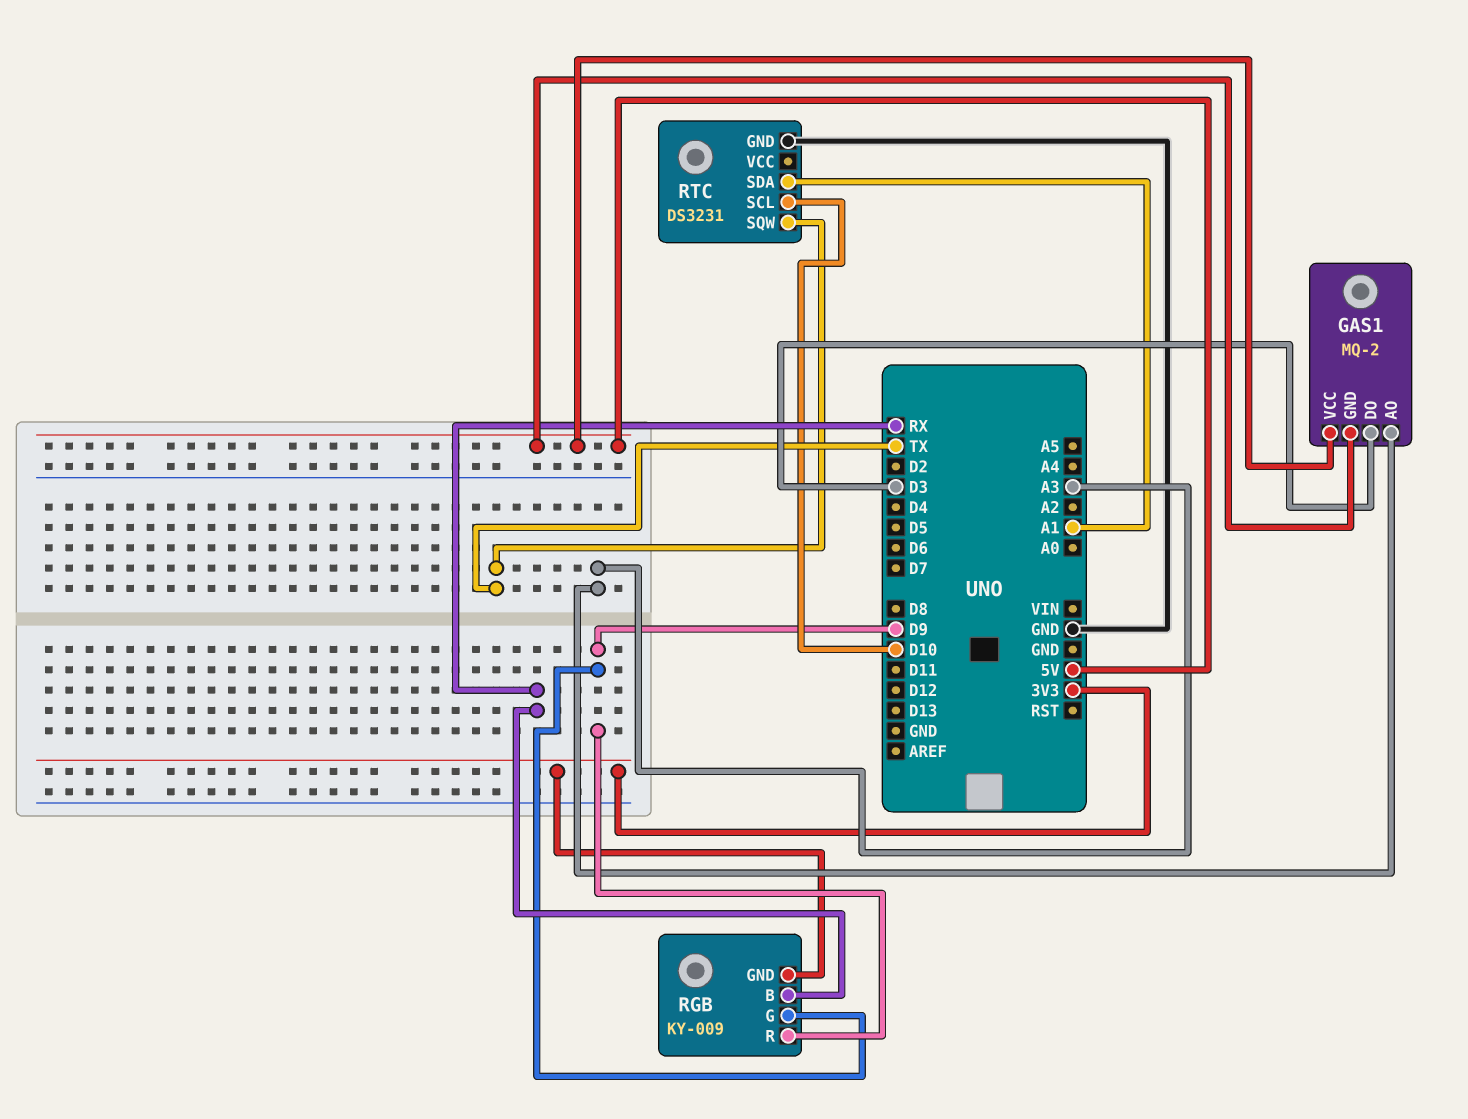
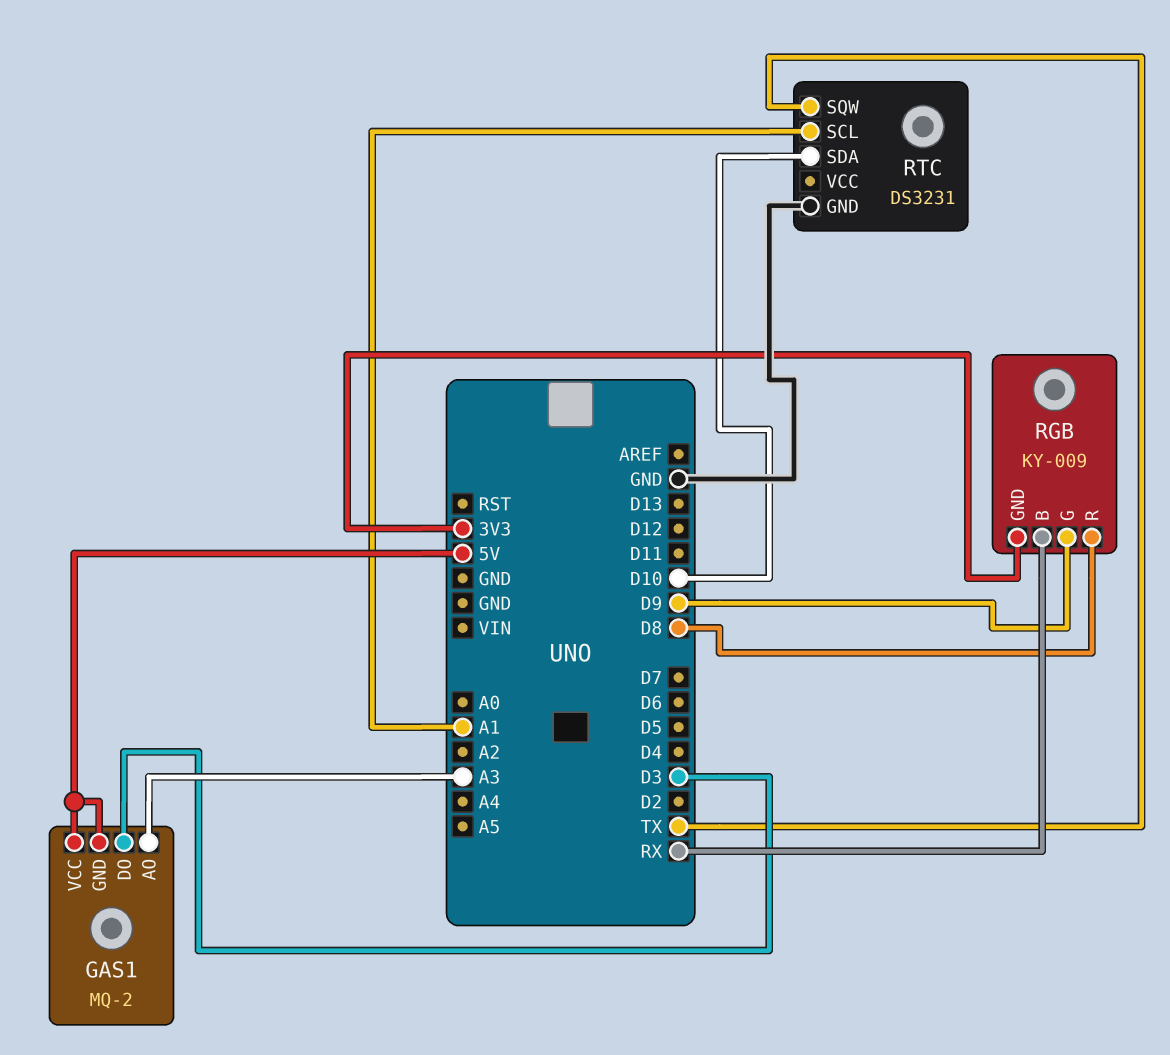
RGB pin R: D9 -> D8
RTC pin SCL: D10 -> A1
RTC pin SDA: A1 -> D10

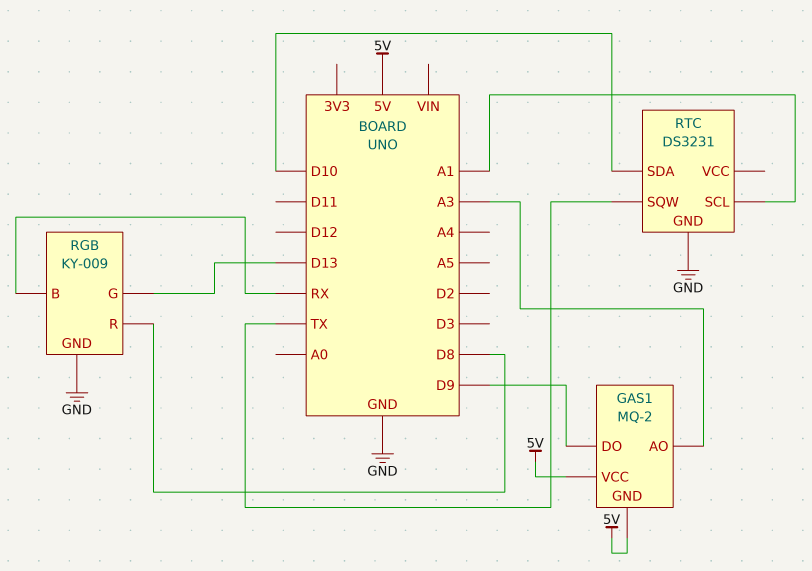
GAS1 pin DO: D3 -> D9
RGB pin G: D9 -> D13
RGB pin GND: 3V3 -> GND

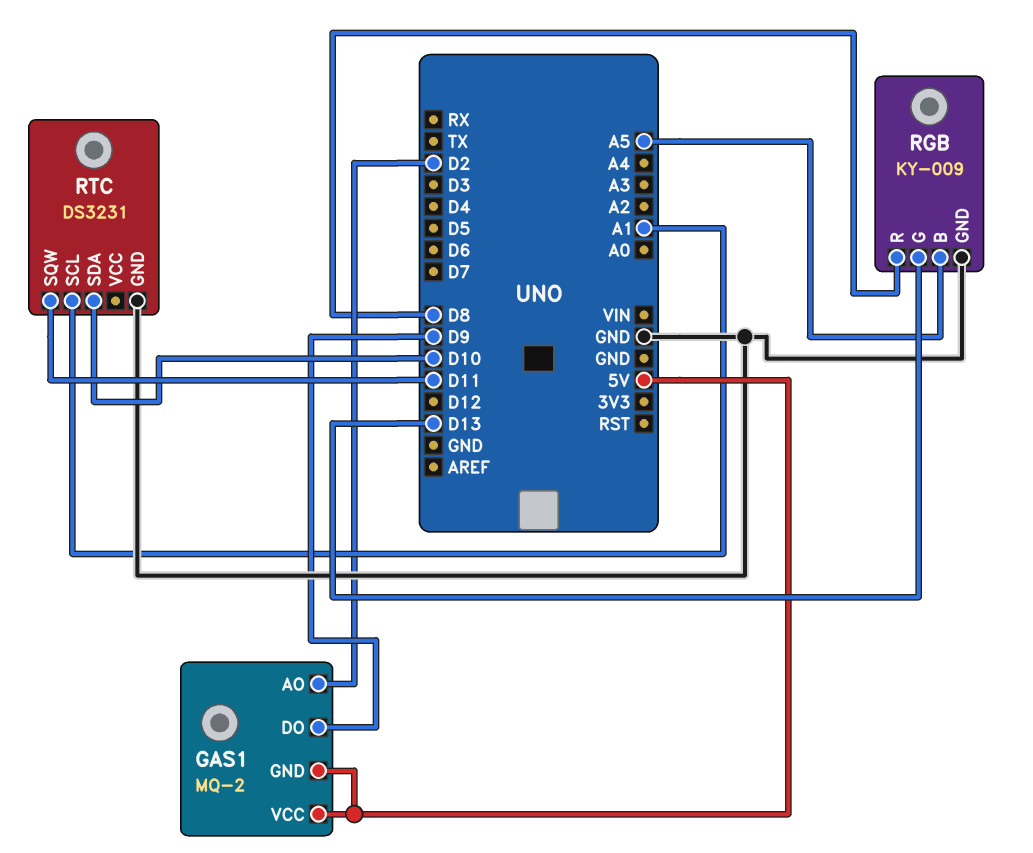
GAS1 pin AO: A3 -> D2
RGB pin B: RX -> A5
RTC pin SQW: TX -> D11

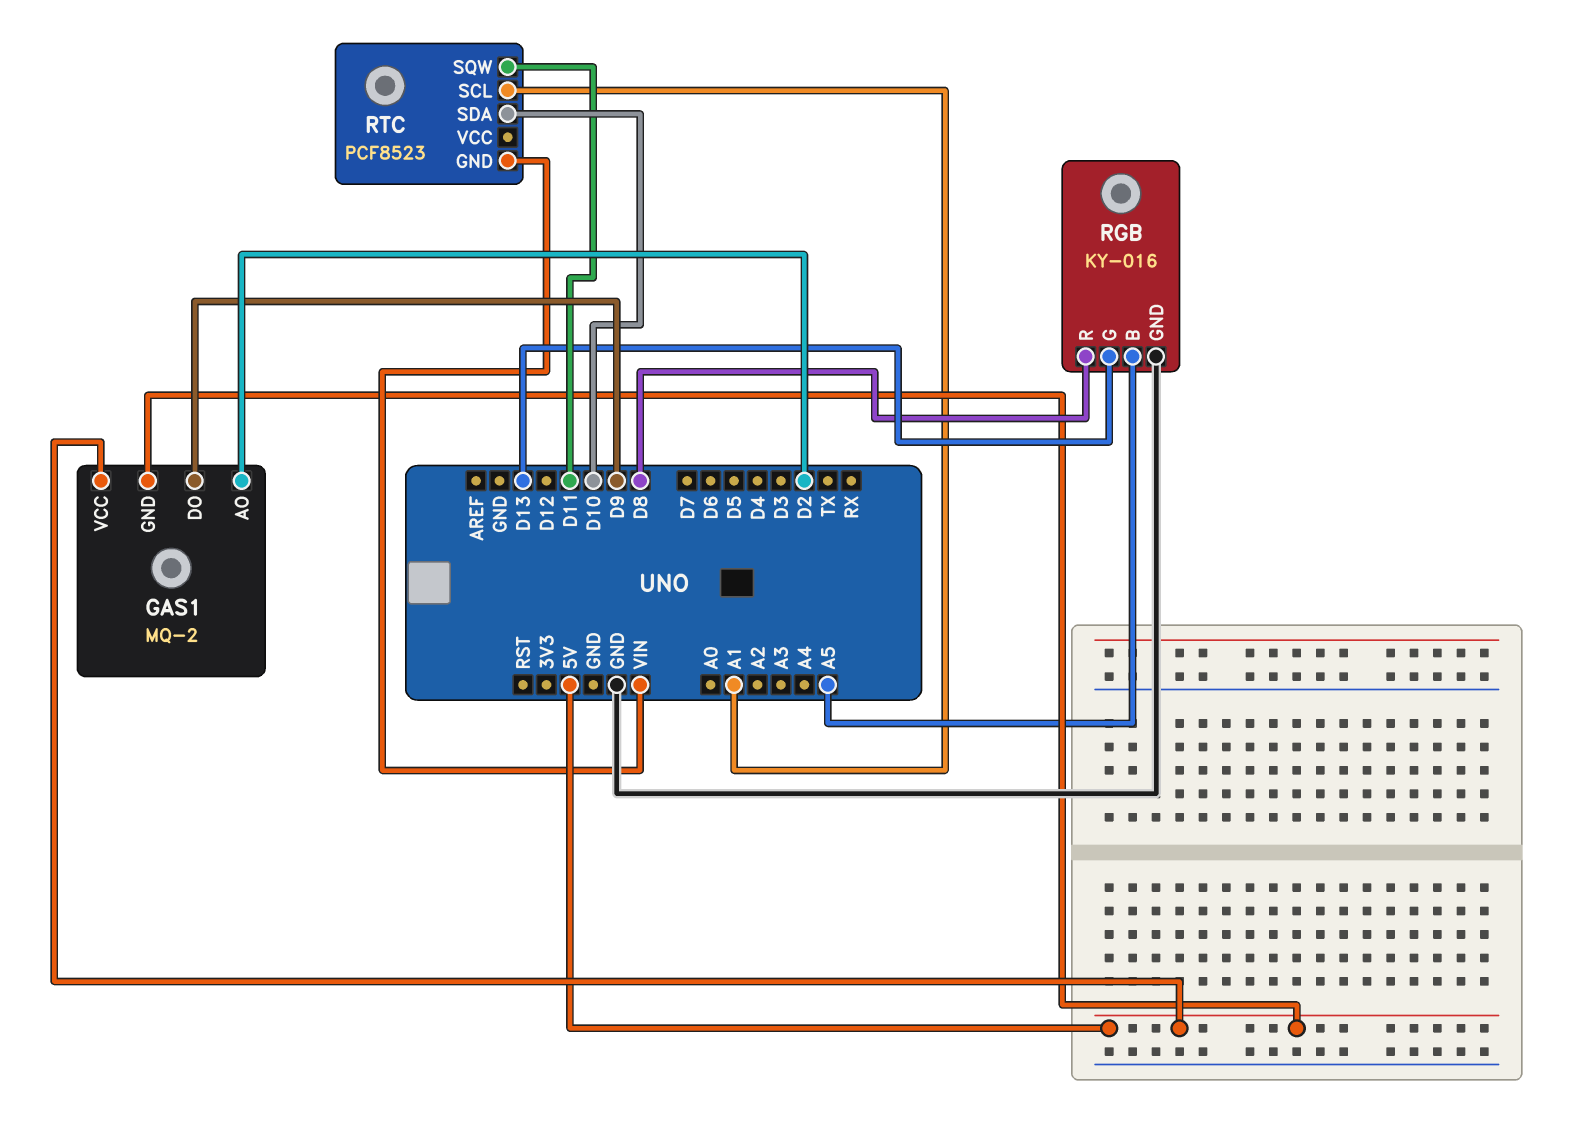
RGB: KY-009 -> KY-016
RTC: DS3231 -> PCF8523
RTC pin GND: GND -> VIN

